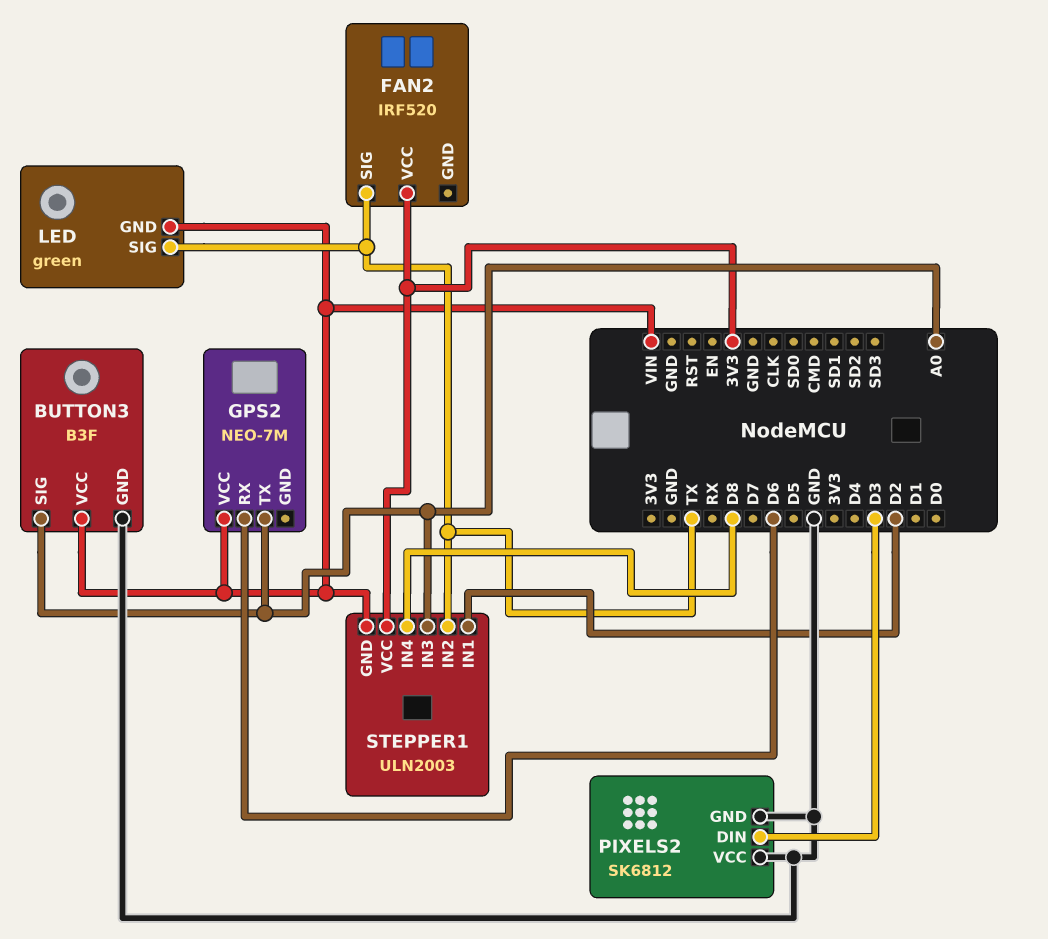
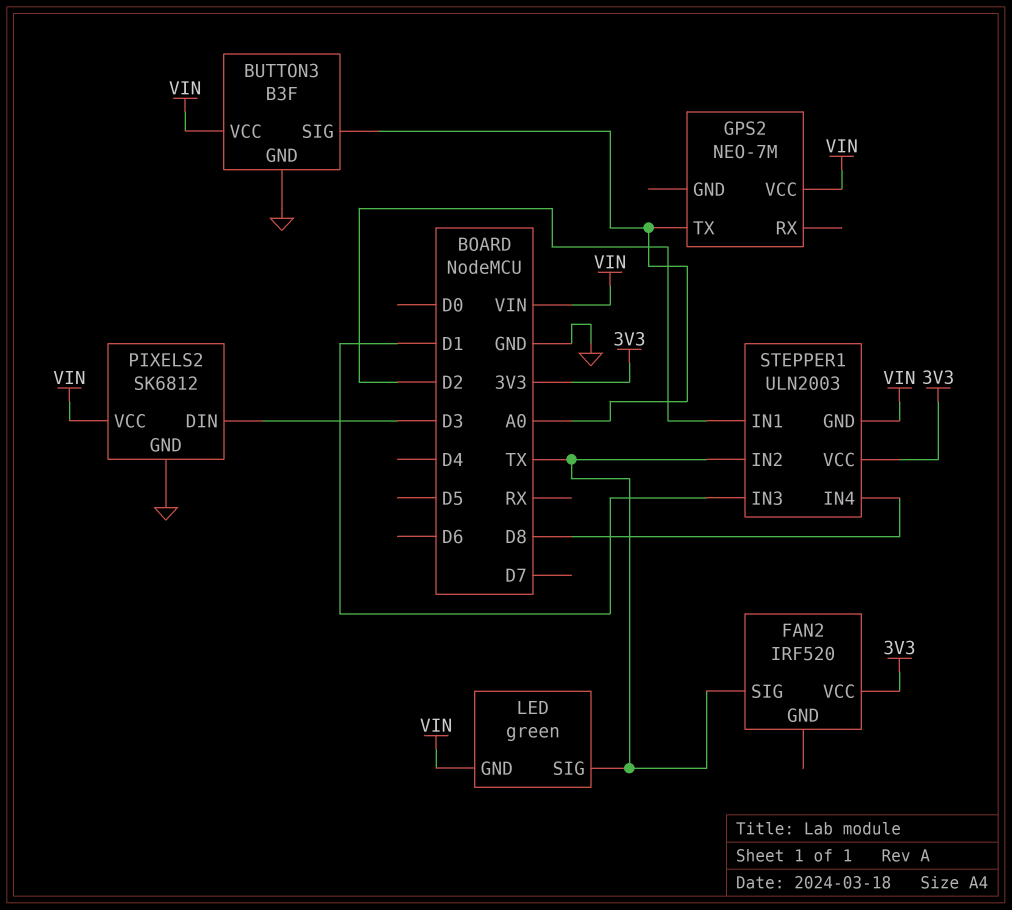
GPS2 pin RX: D6 -> none
PIXELS2 pin VCC: GND -> VIN
STEPPER1 pin IN3: A0 -> D1

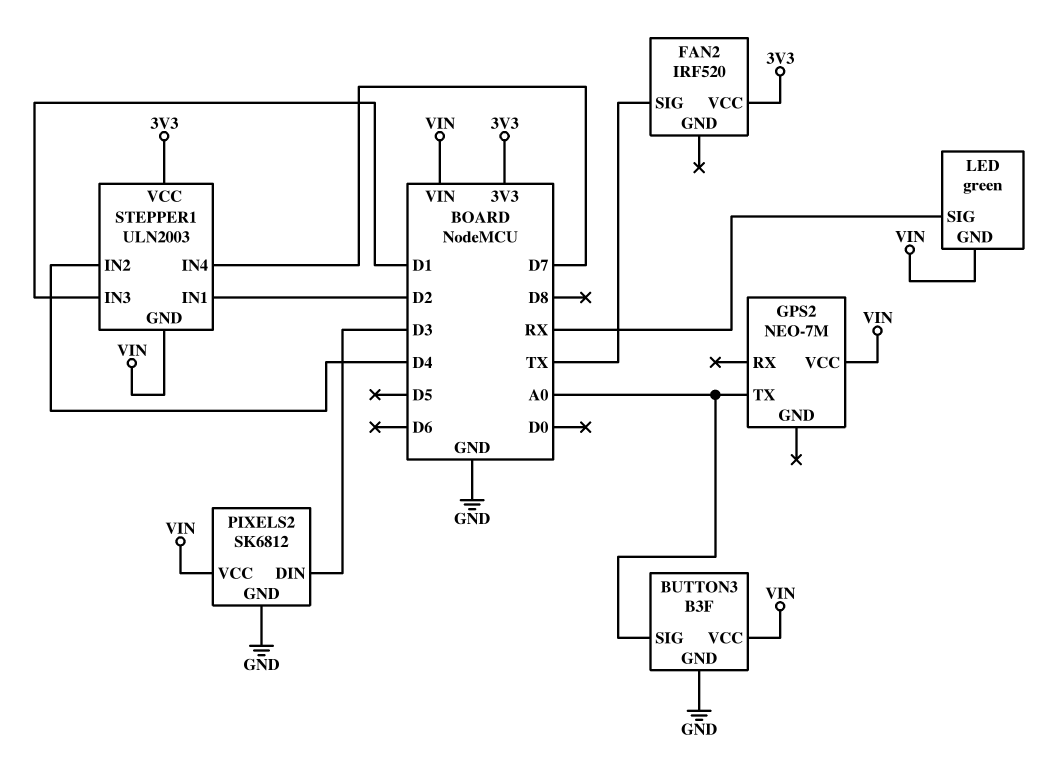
LED pin SIG: TX -> RX
STEPPER1 pin IN2: TX -> D4
STEPPER1 pin IN4: D8 -> D7

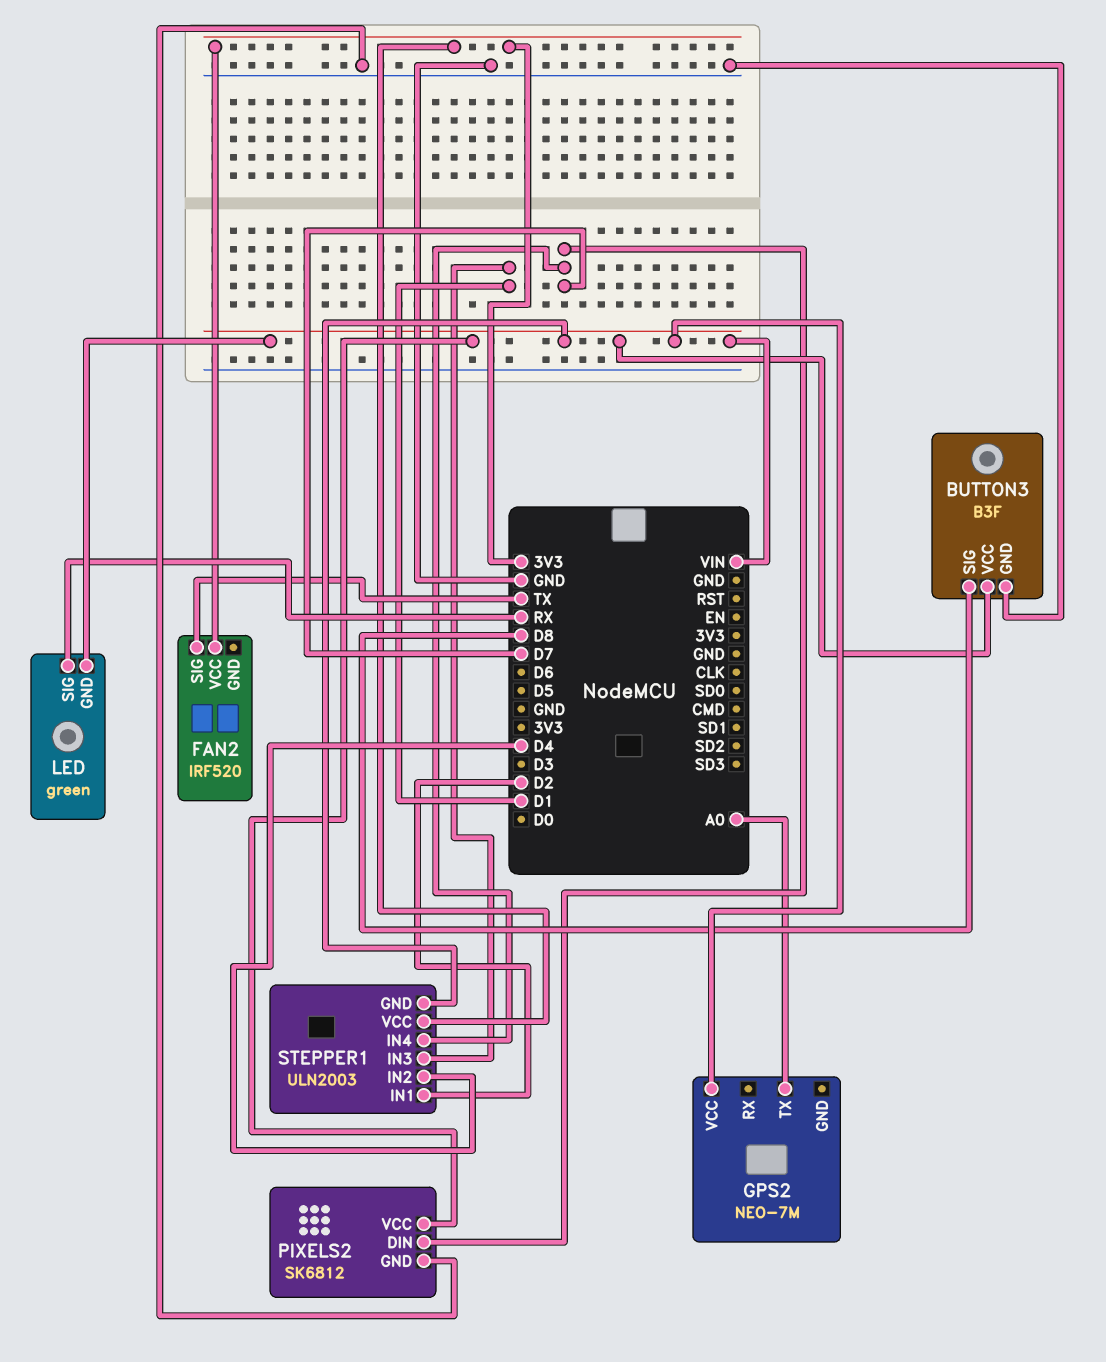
BUTTON3 pin SIG: A0 -> D8
PIXELS2 pin DIN: D3 -> D7

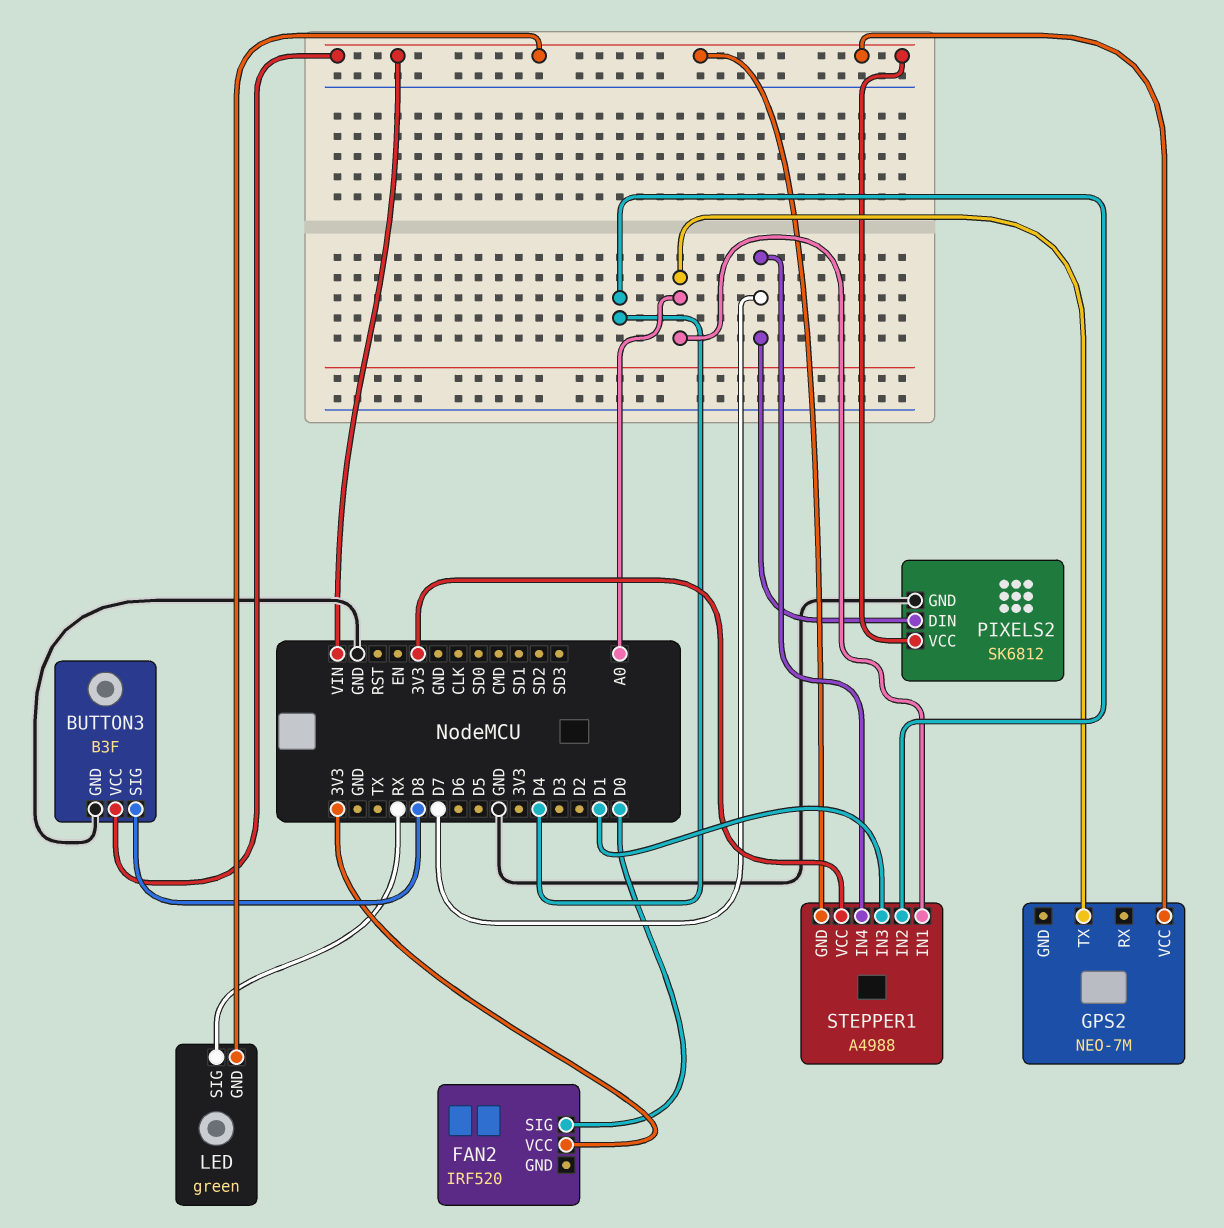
FAN2 pin SIG: TX -> D0
STEPPER1: ULN2003 -> A4988
STEPPER1 pin IN1: D2 -> A0

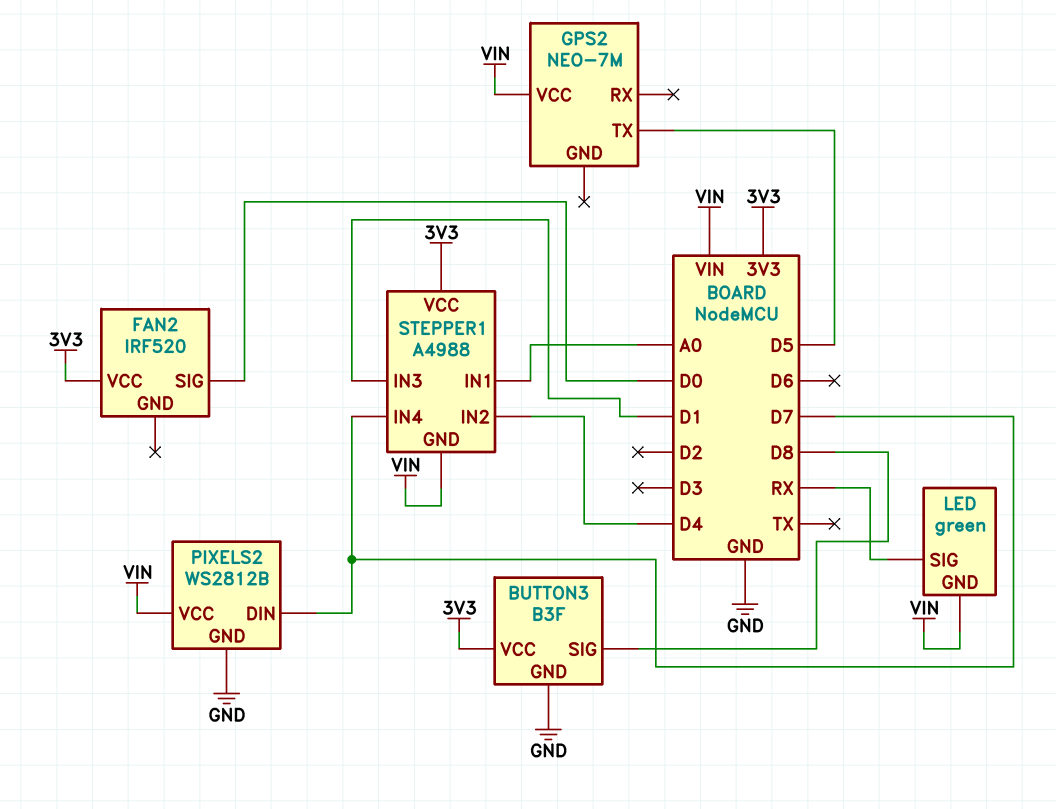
BUTTON3 pin VCC: VIN -> 3V3
GPS2 pin TX: A0 -> D5
PIXELS2: SK6812 -> WS2812B

